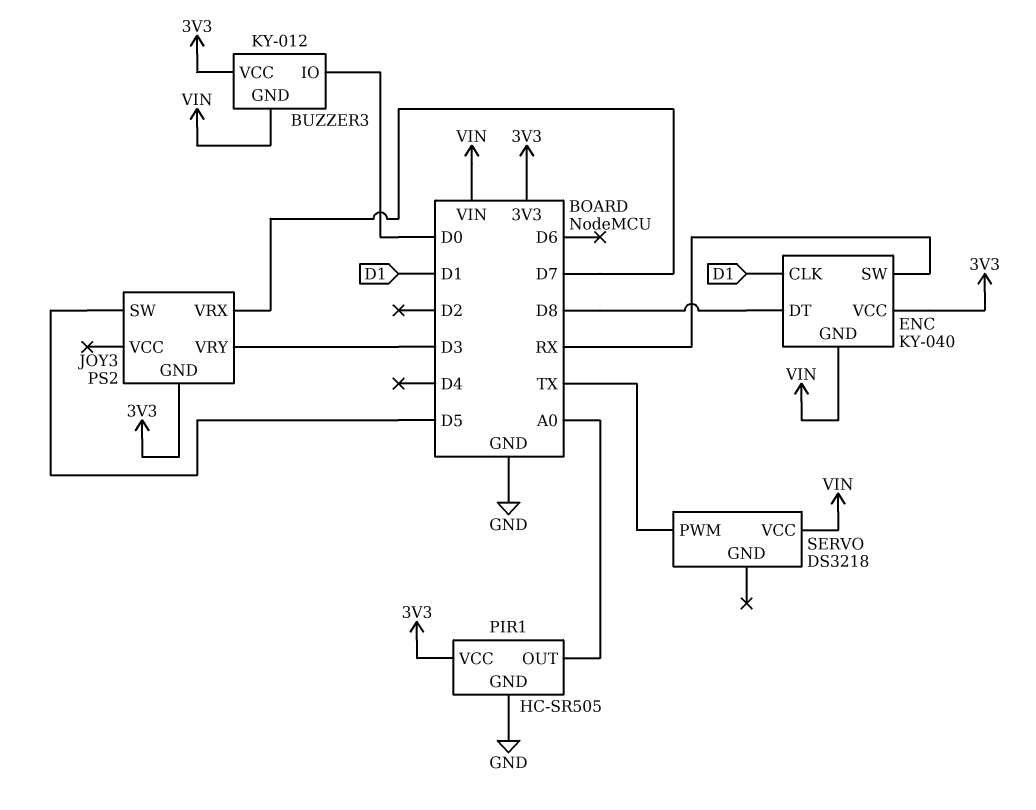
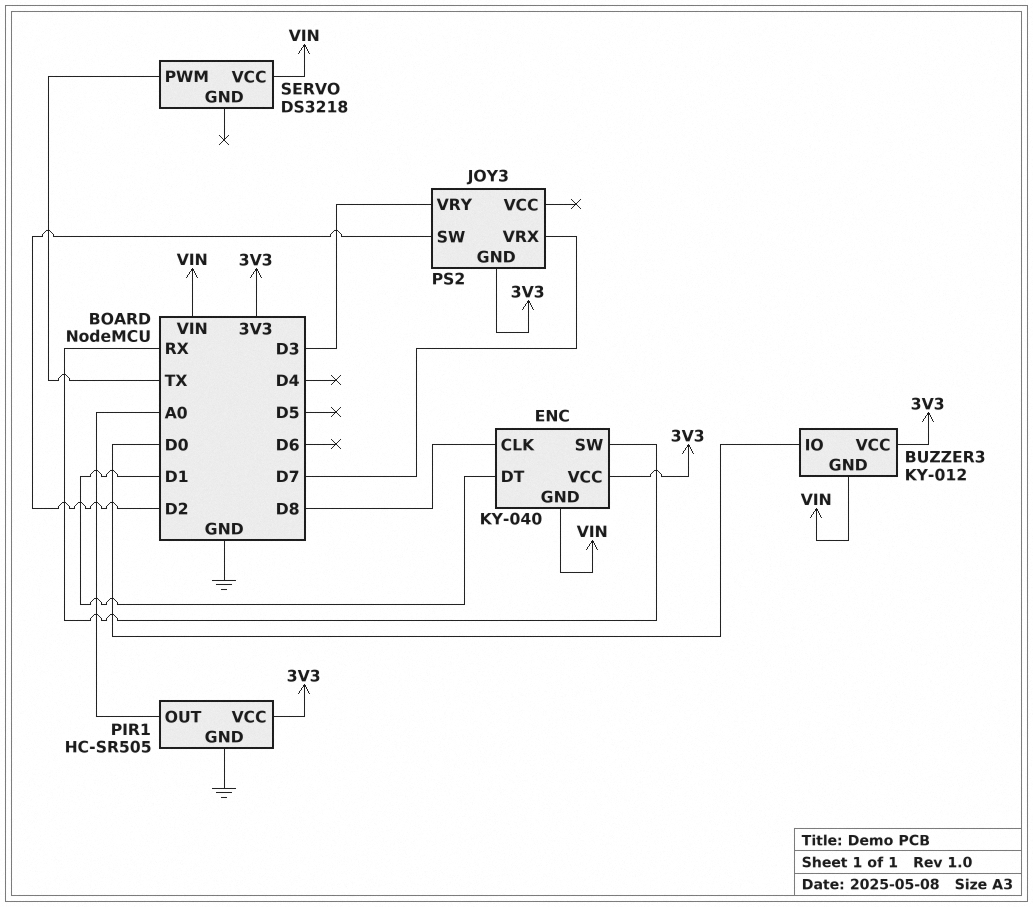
ENC pin CLK: D1 -> D8
ENC pin DT: D8 -> D1
JOY3 pin SW: D5 -> D2

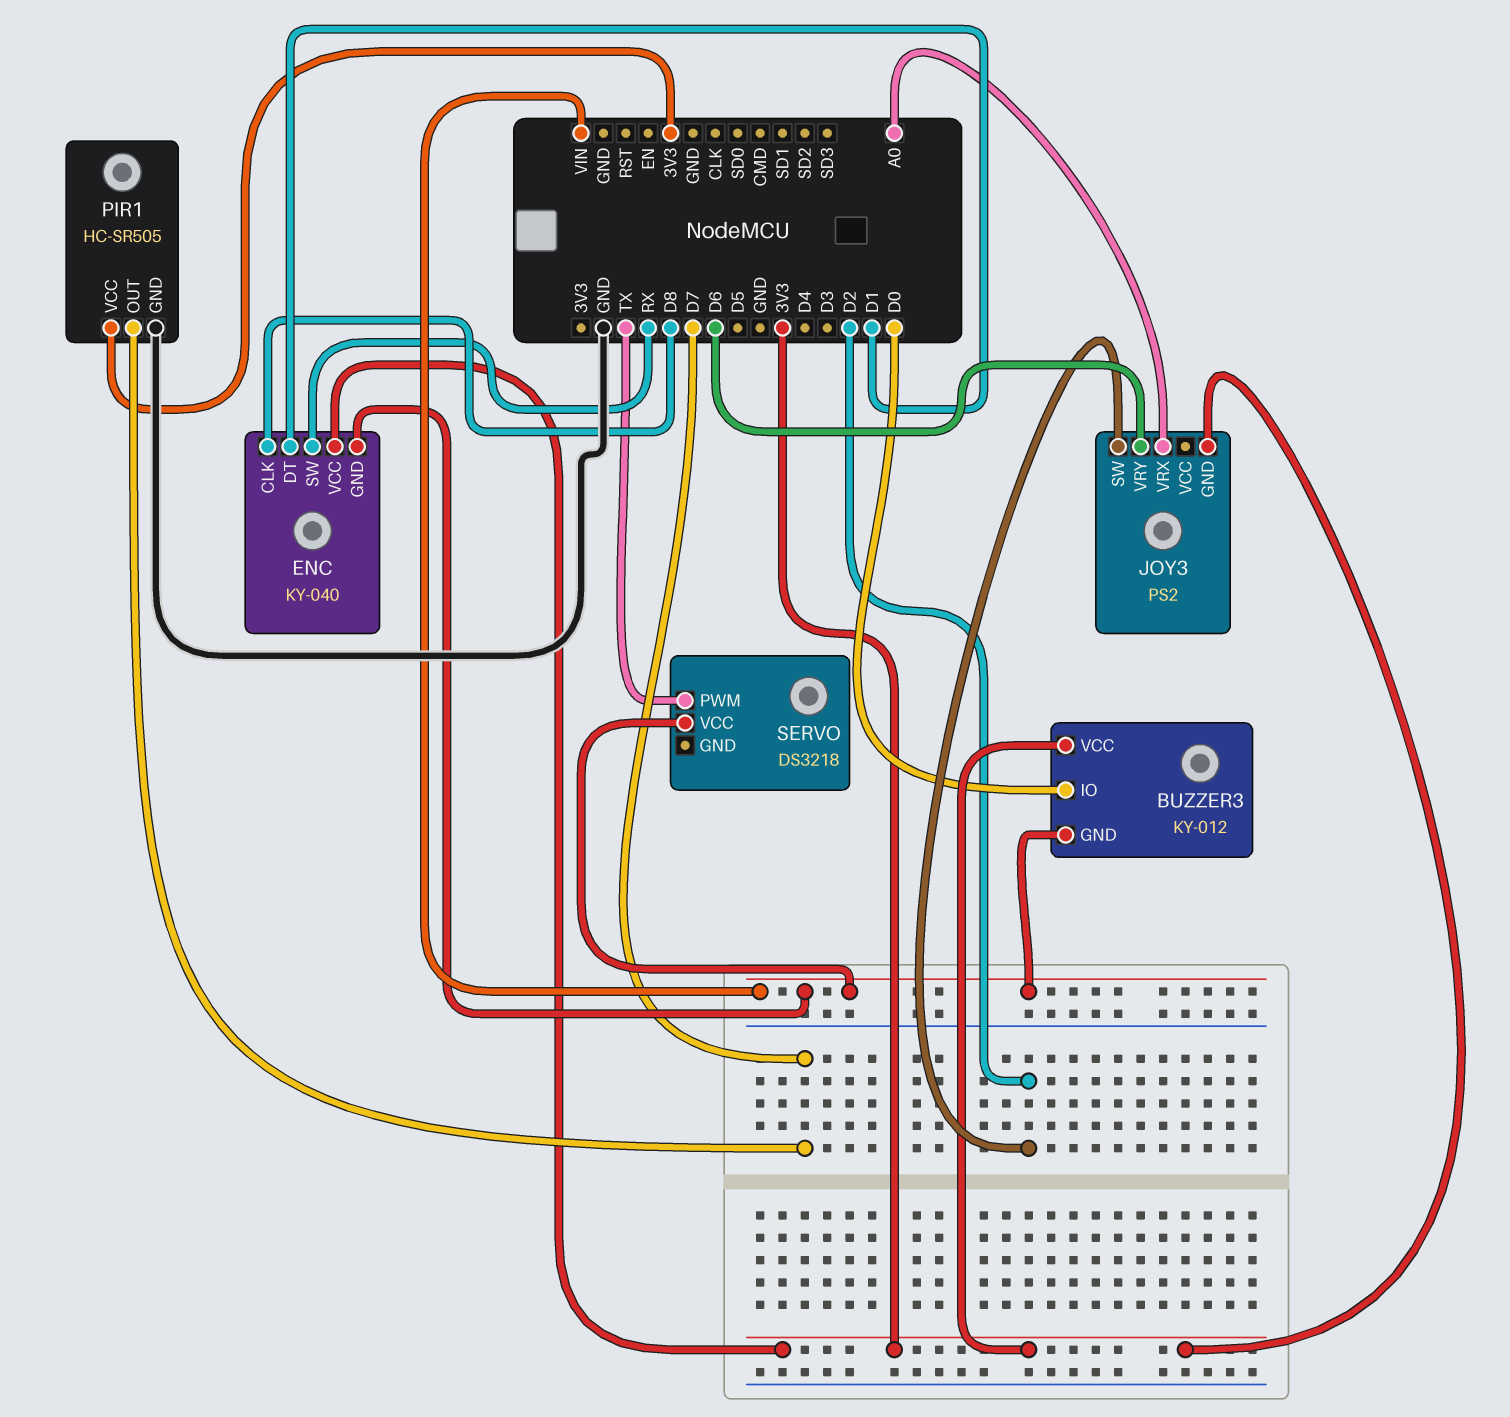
JOY3 pin VRX: D7 -> A0
JOY3 pin VRY: D3 -> D6
PIR1 pin OUT: A0 -> D7

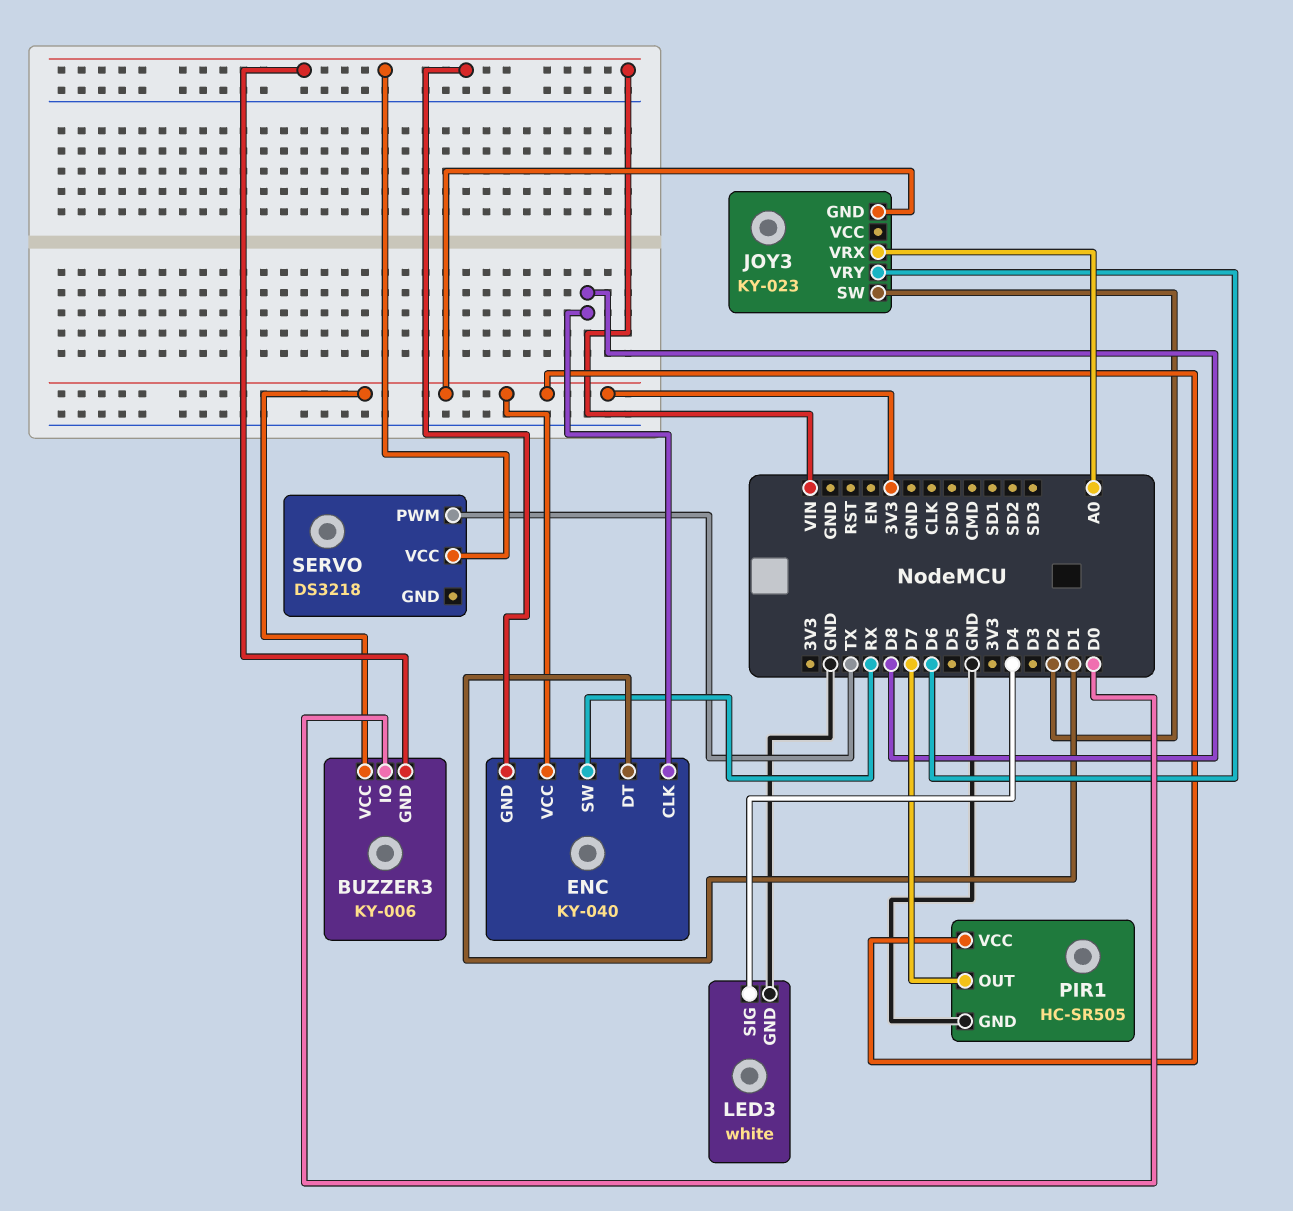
BUZZER3: KY-012 -> KY-006
JOY3: PS2 -> KY-023
LED3: none -> white
LED3 pin GND: none -> GND
LED3 pin SIG: none -> D4

